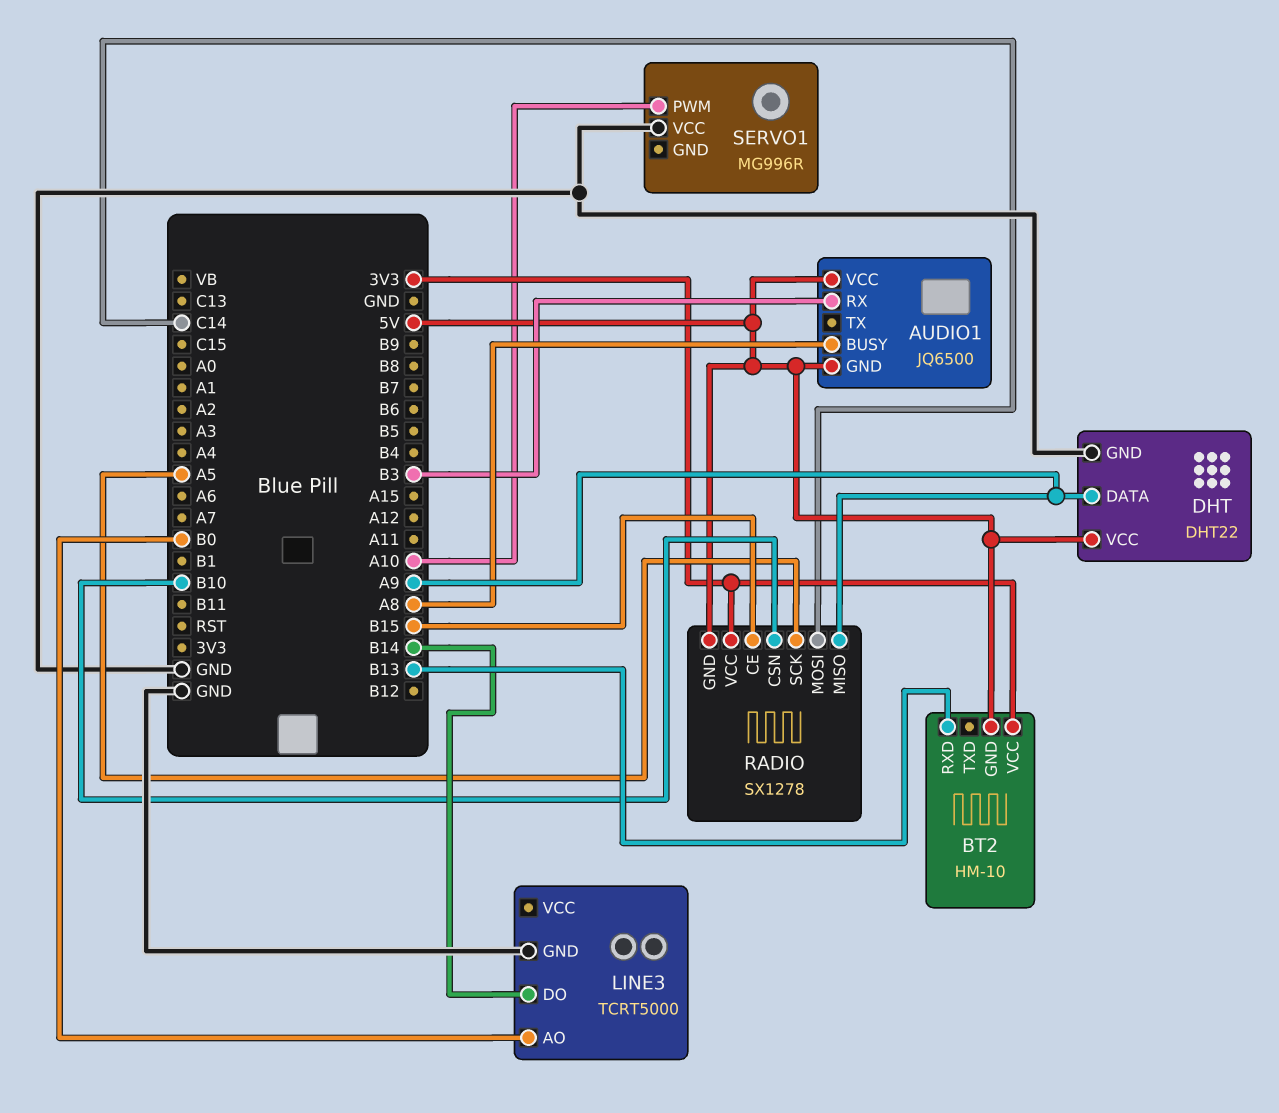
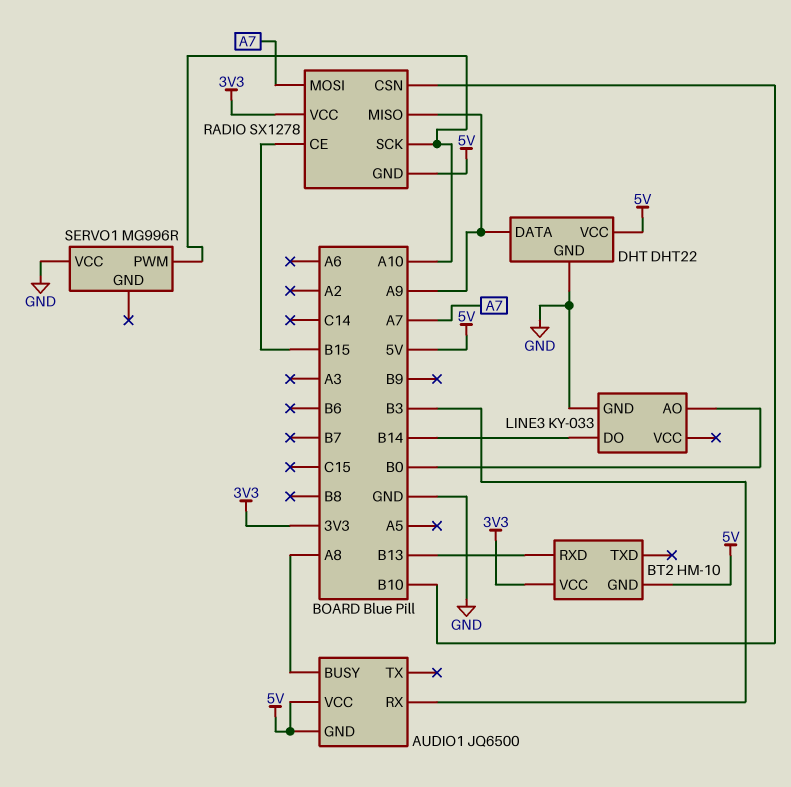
LINE3: TCRT5000 -> KY-033
RADIO pin MOSI: C14 -> A7
RADIO pin SCK: A5 -> A10

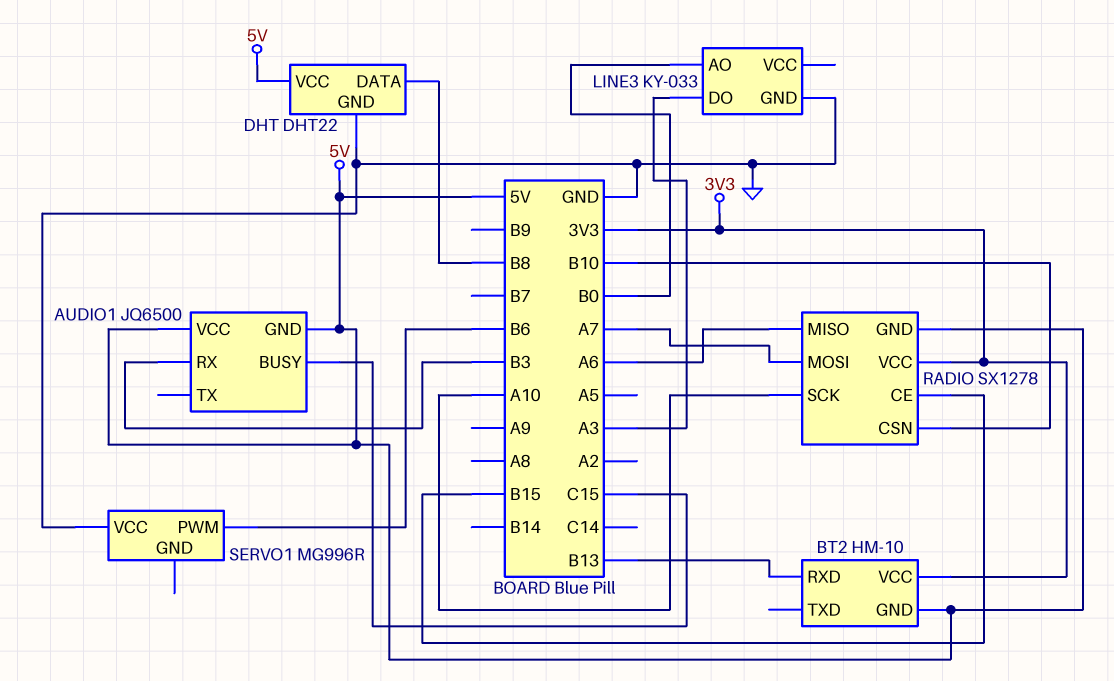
AUDIO1 pin BUSY: A8 -> C15
DHT pin DATA: A9 -> B8
LINE3 pin DO: B14 -> A3
RADIO pin MISO: A9 -> A6
SERVO1 pin PWM: A10 -> B6

